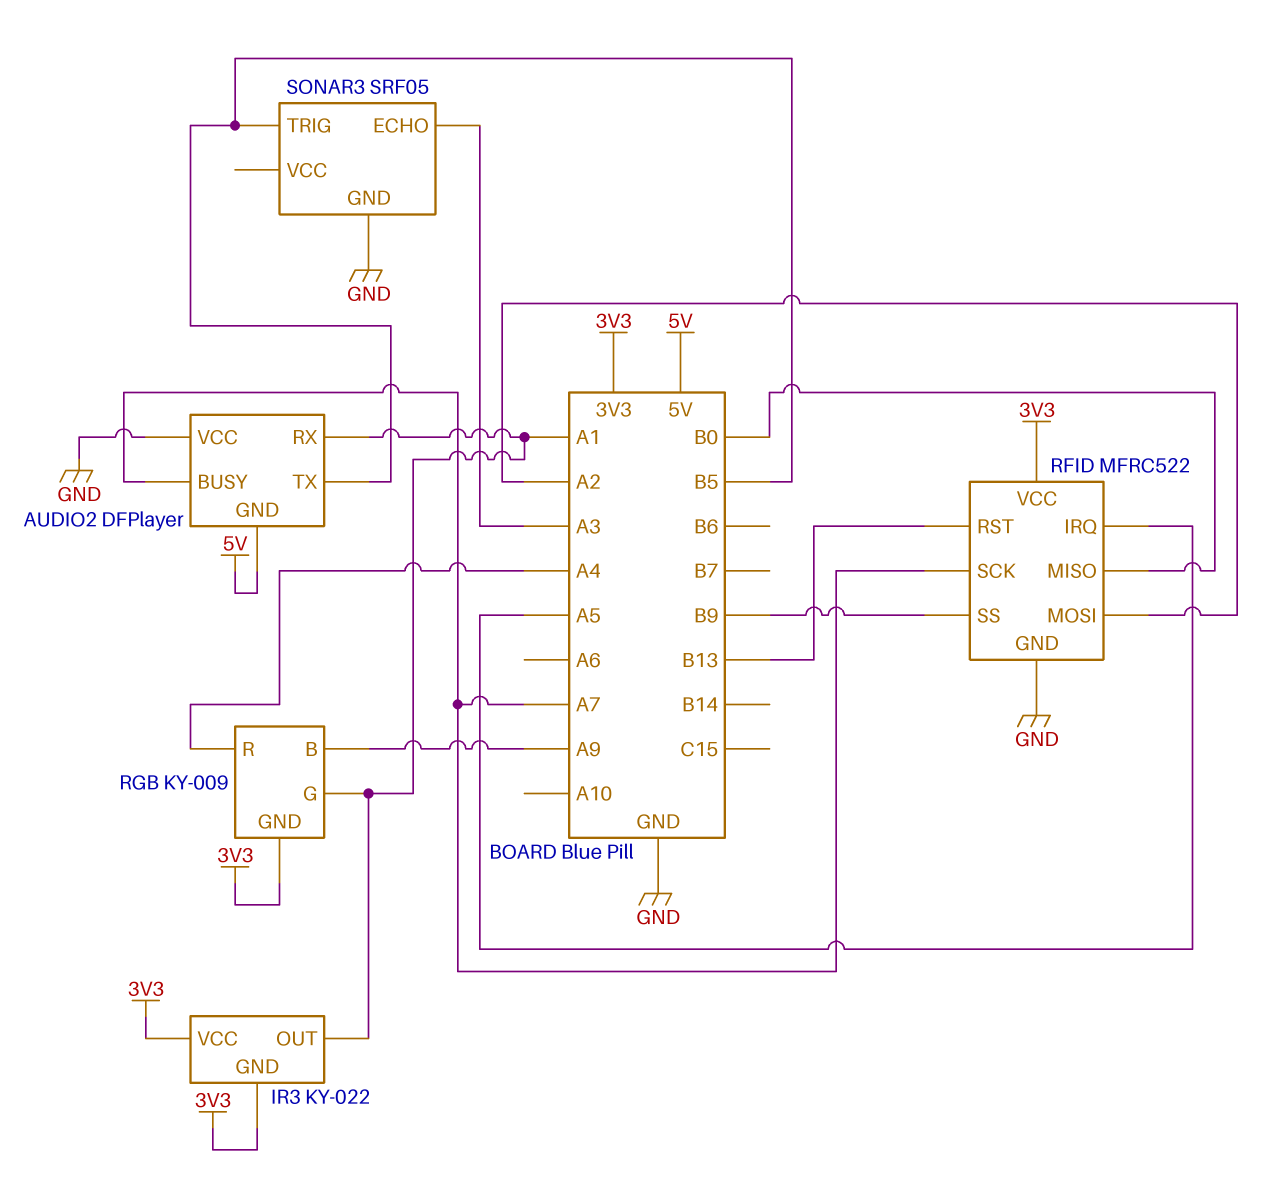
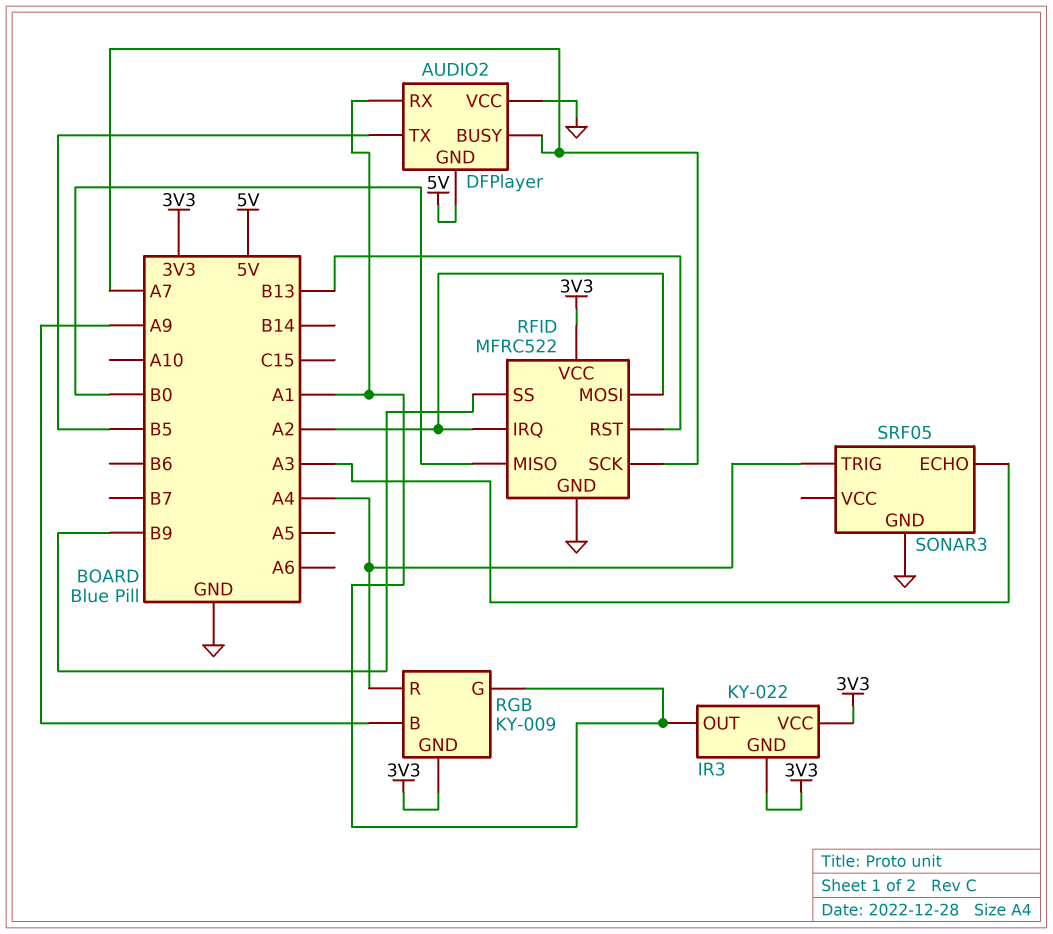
RFID pin IRQ: A5 -> A2
SONAR3 pin TRIG: B5 -> A4

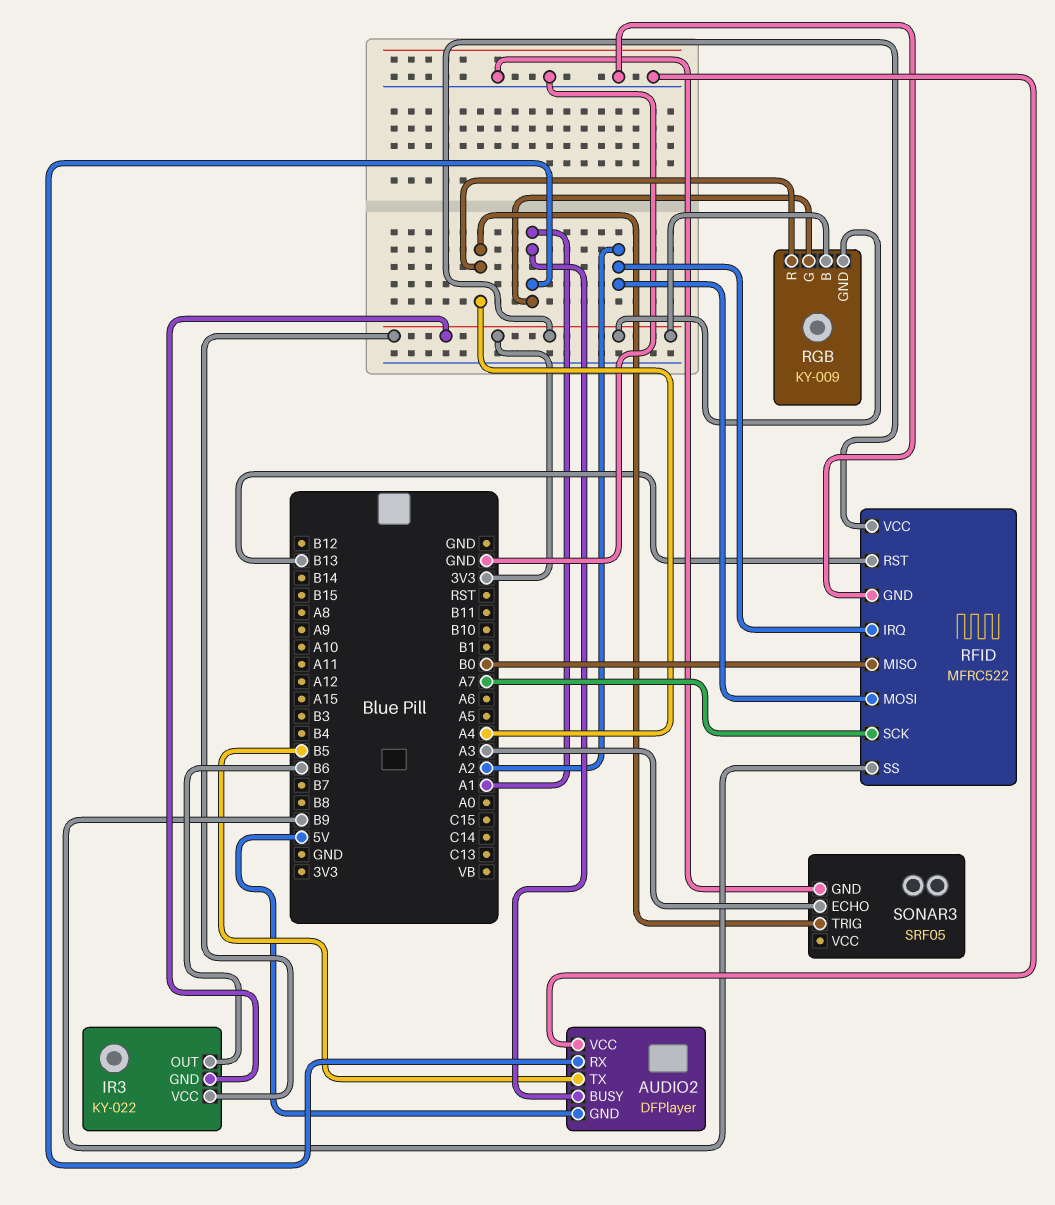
AUDIO2 pin BUSY: A7 -> A1
IR3 pin OUT: A1 -> B6
RGB pin B: A9 -> 3V3

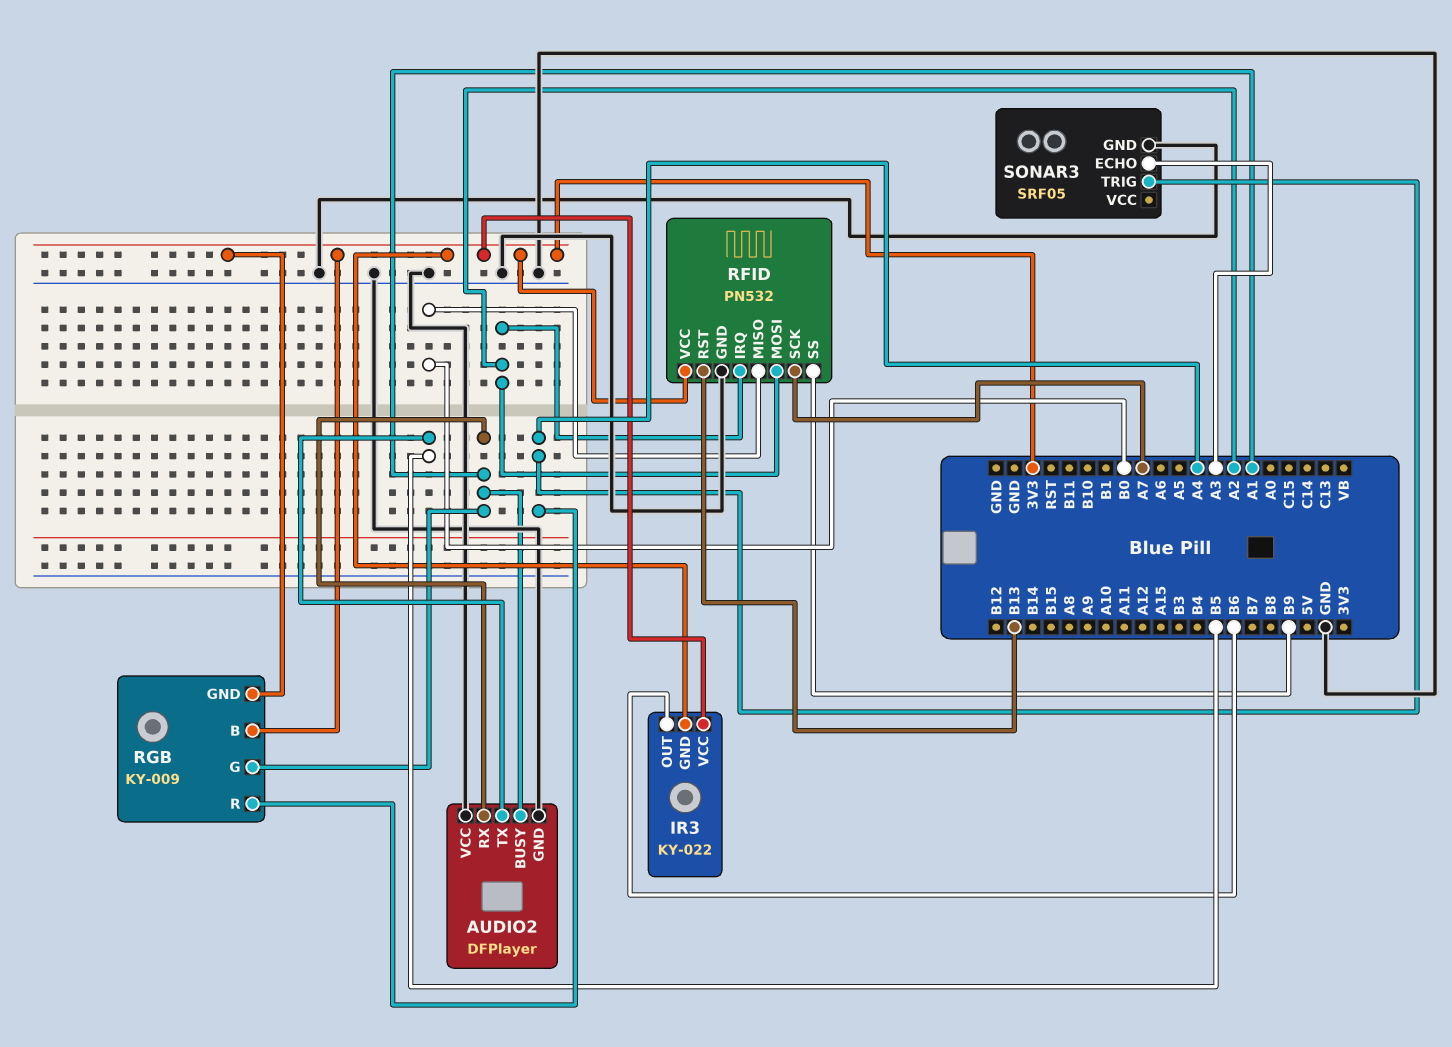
AUDIO2 pin GND: 5V -> GND
RFID: MFRC522 -> PN532

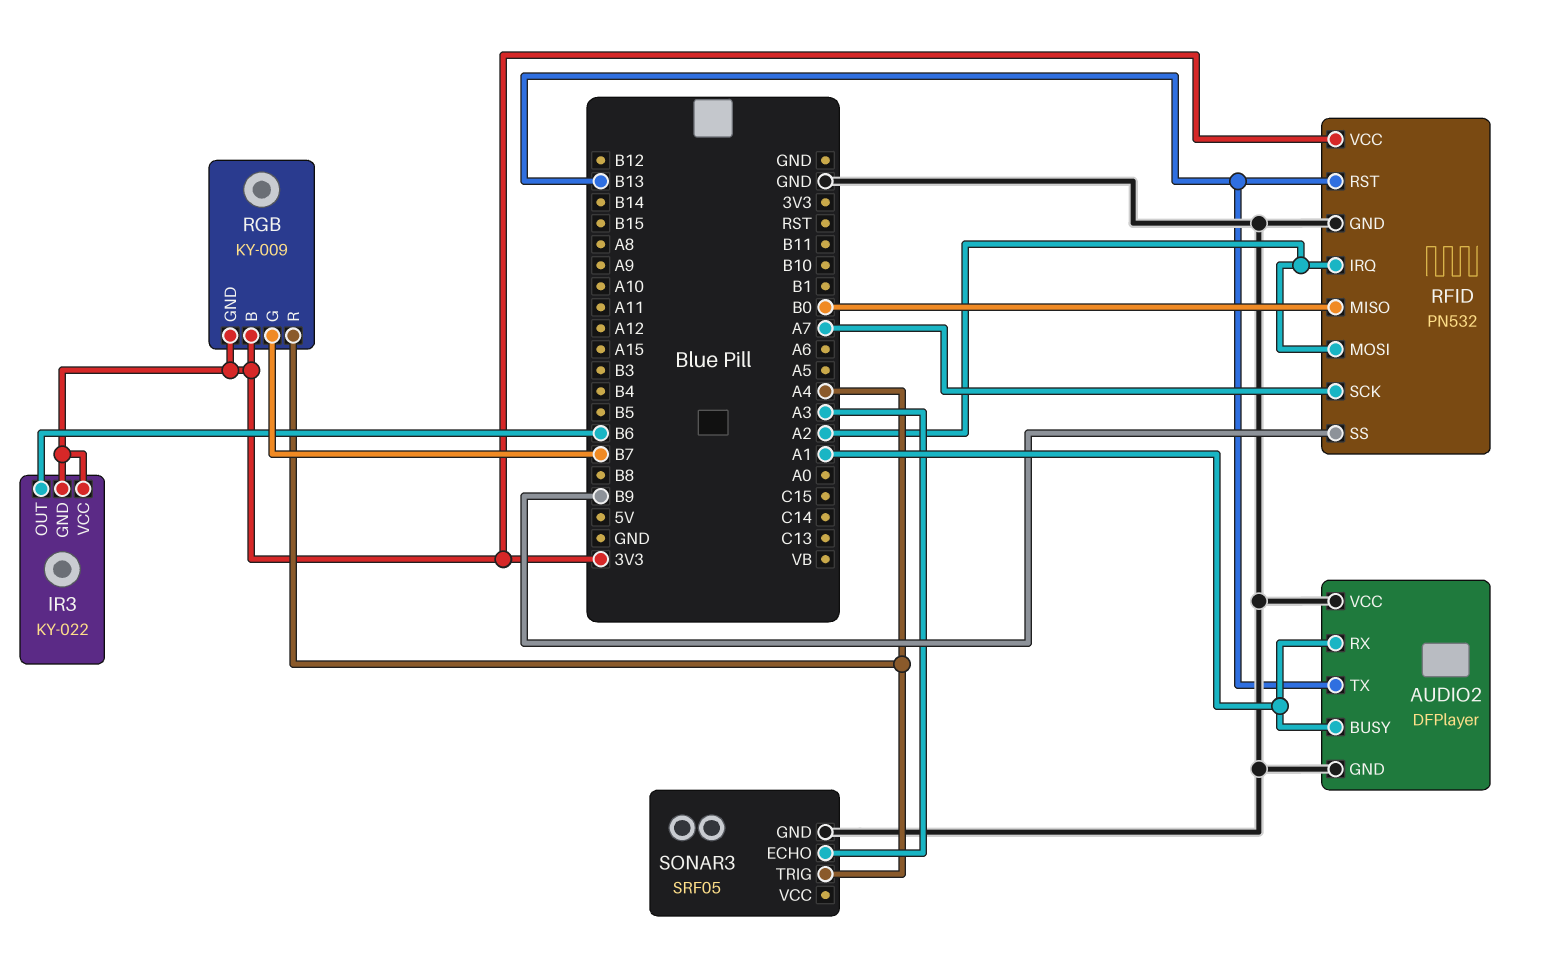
AUDIO2 pin TX: B5 -> B13
RGB pin G: A1 -> B7

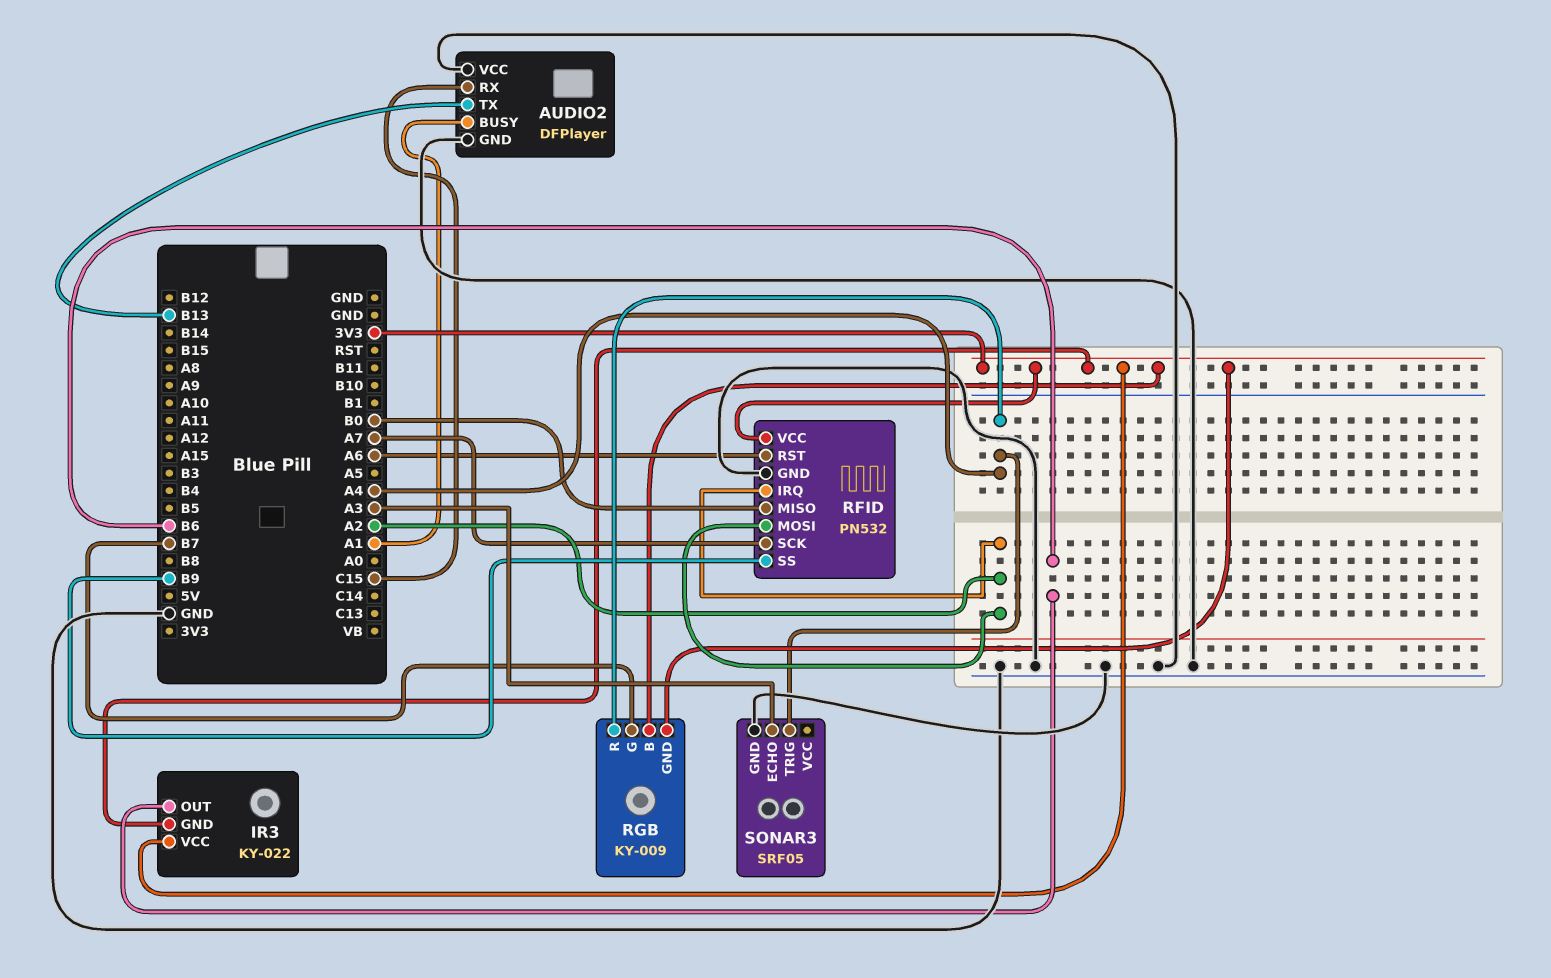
AUDIO2 pin RX: A1 -> C15
RFID pin RST: B13 -> A6

